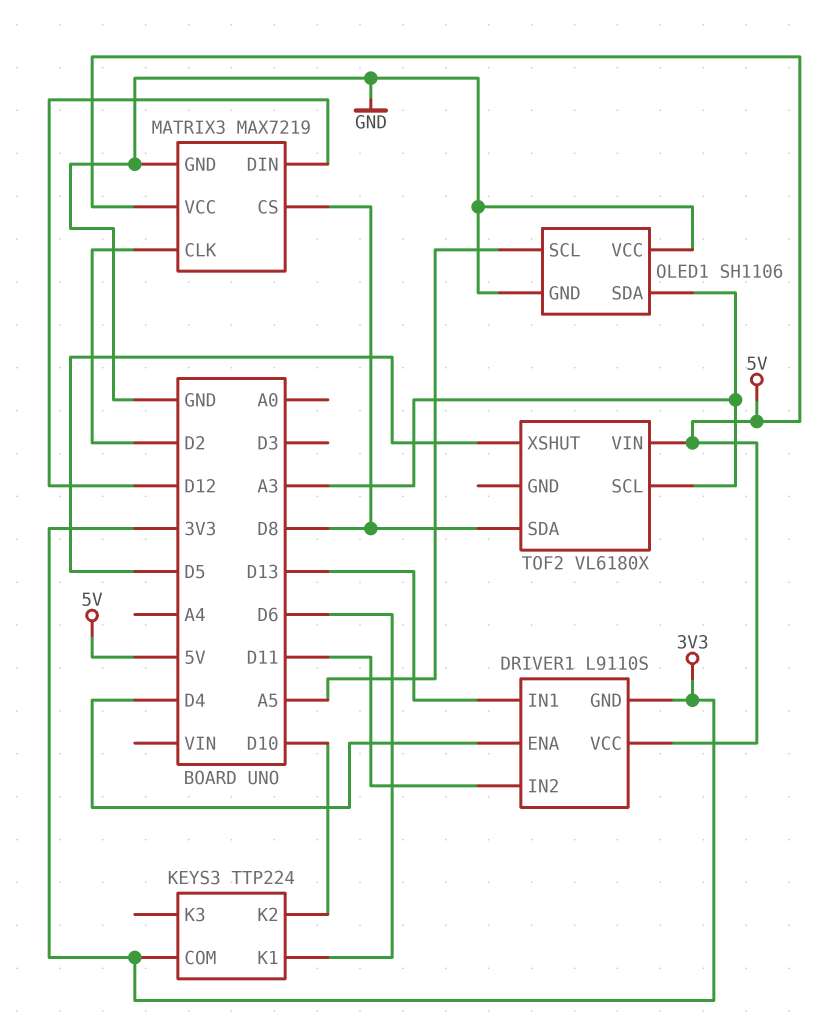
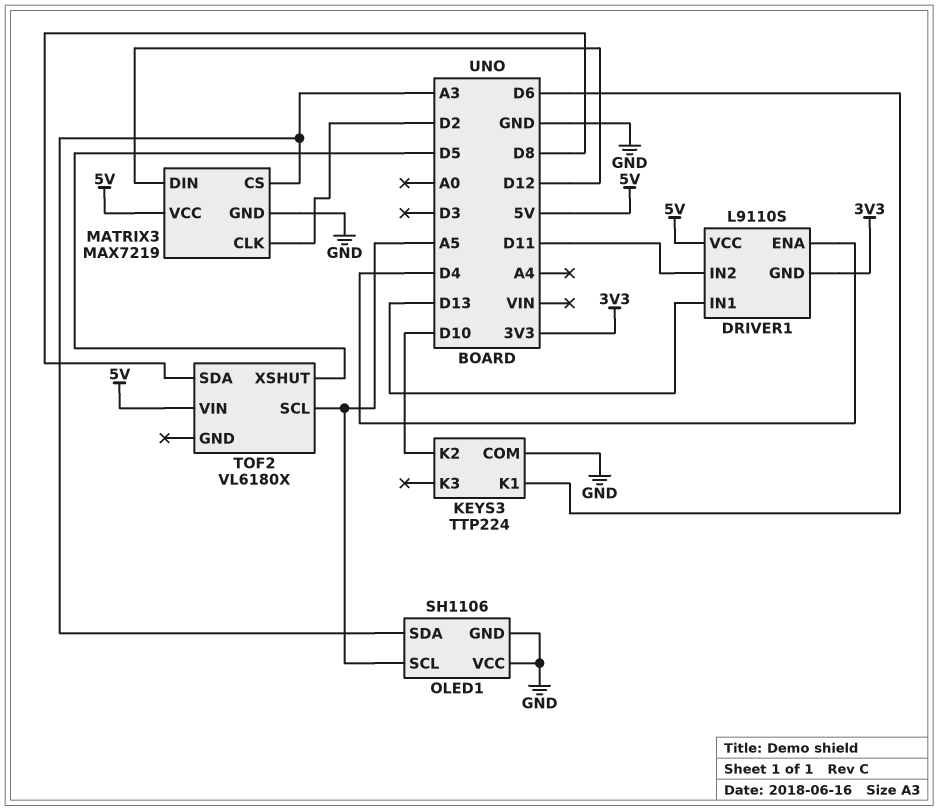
KEYS3 pin COM: 3V3 -> GND
MATRIX3 pin CS: D8 -> A3
TOF2 pin SCL: A3 -> A5

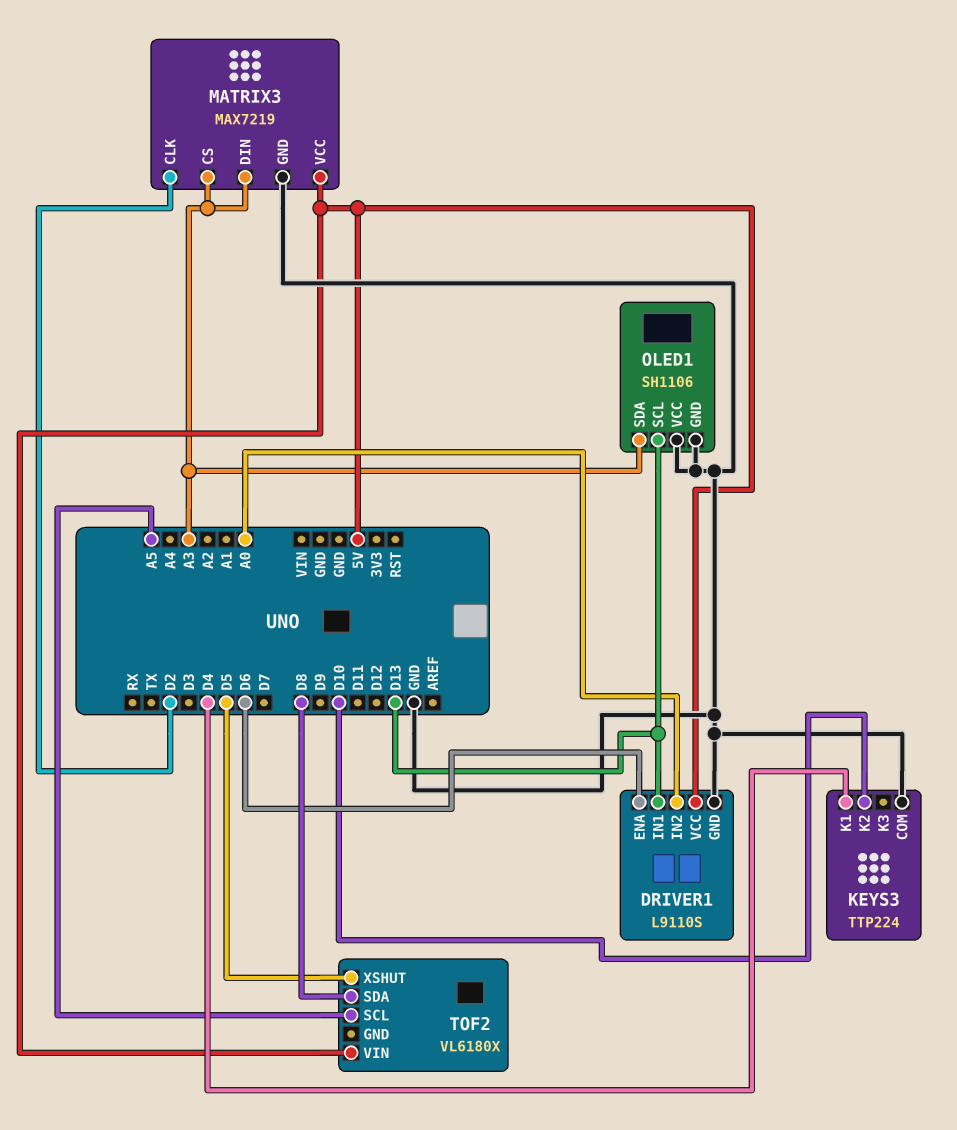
DRIVER1 pin ENA: D4 -> D6
DRIVER1 pin GND: 3V3 -> GND
DRIVER1 pin IN2: D11 -> A0
KEYS3 pin K1: D6 -> D4
MATRIX3 pin DIN: D12 -> A3
OLED1 pin SCL: A5 -> D13

